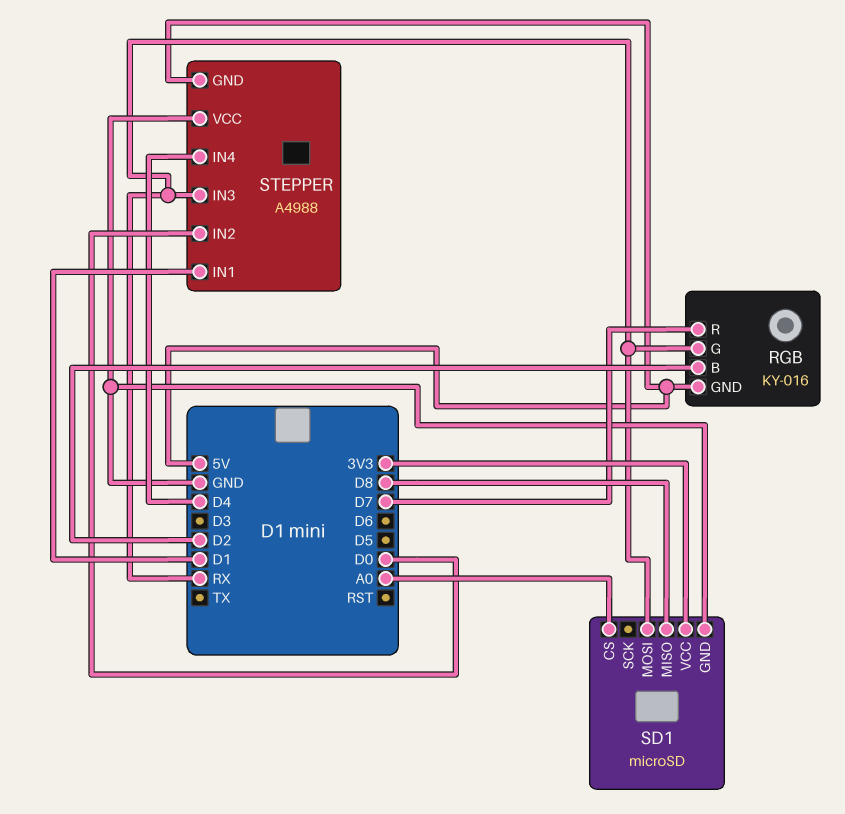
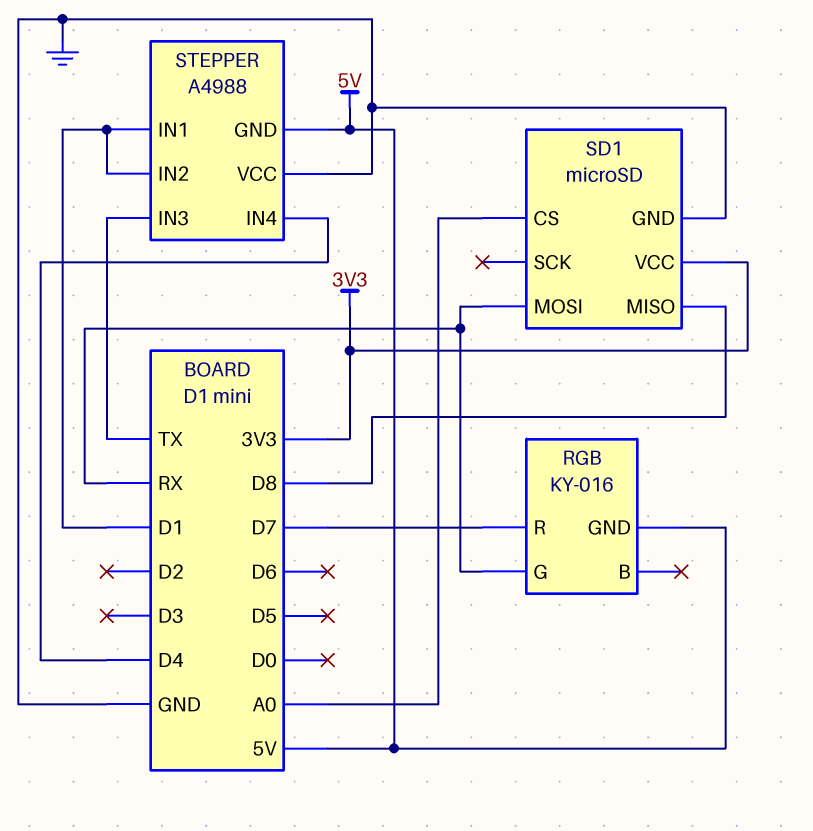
RGB pin B: D2 -> none
STEPPER pin IN2: D0 -> D1
STEPPER pin IN3: RX -> TX

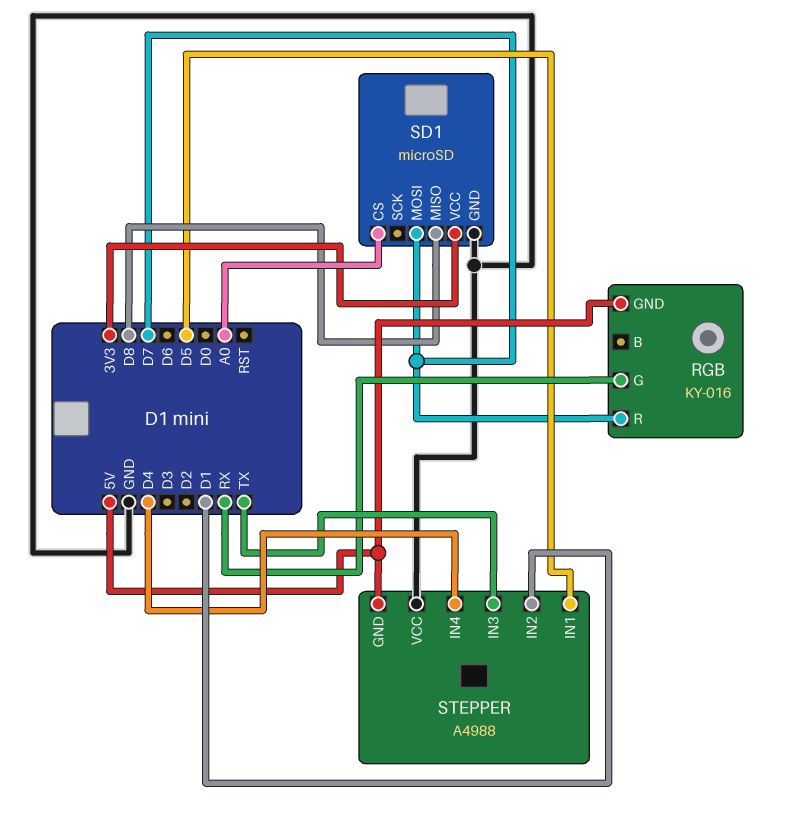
SD1 pin MOSI: RX -> D7
STEPPER pin IN1: D1 -> D5

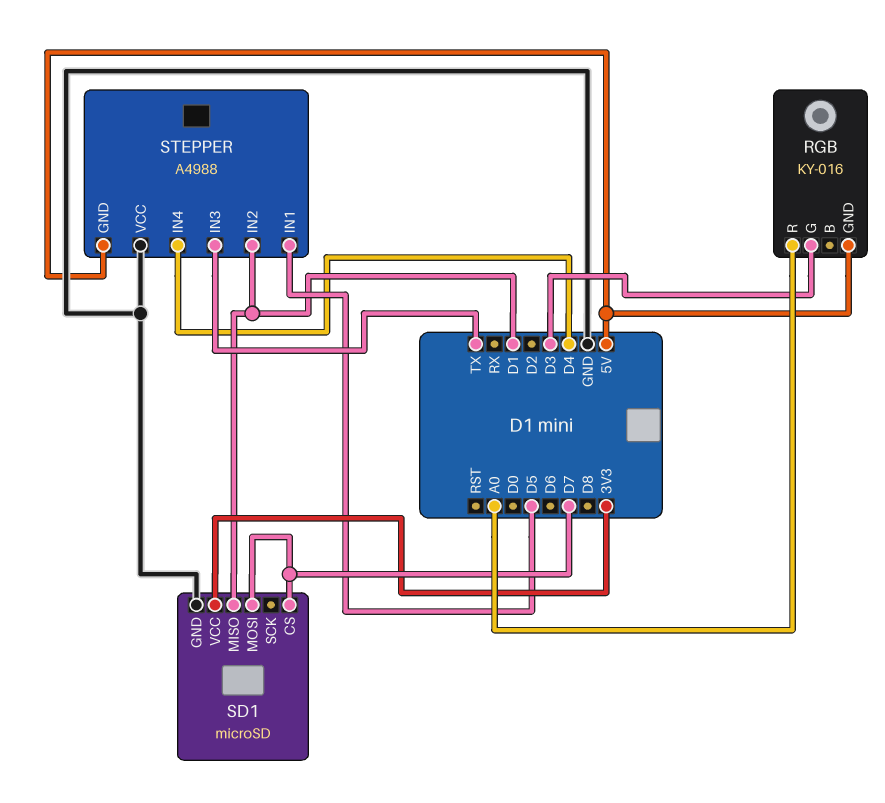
RGB pin G: RX -> D3
RGB pin R: D7 -> A0
SD1 pin CS: A0 -> D7
SD1 pin MISO: D8 -> D1

